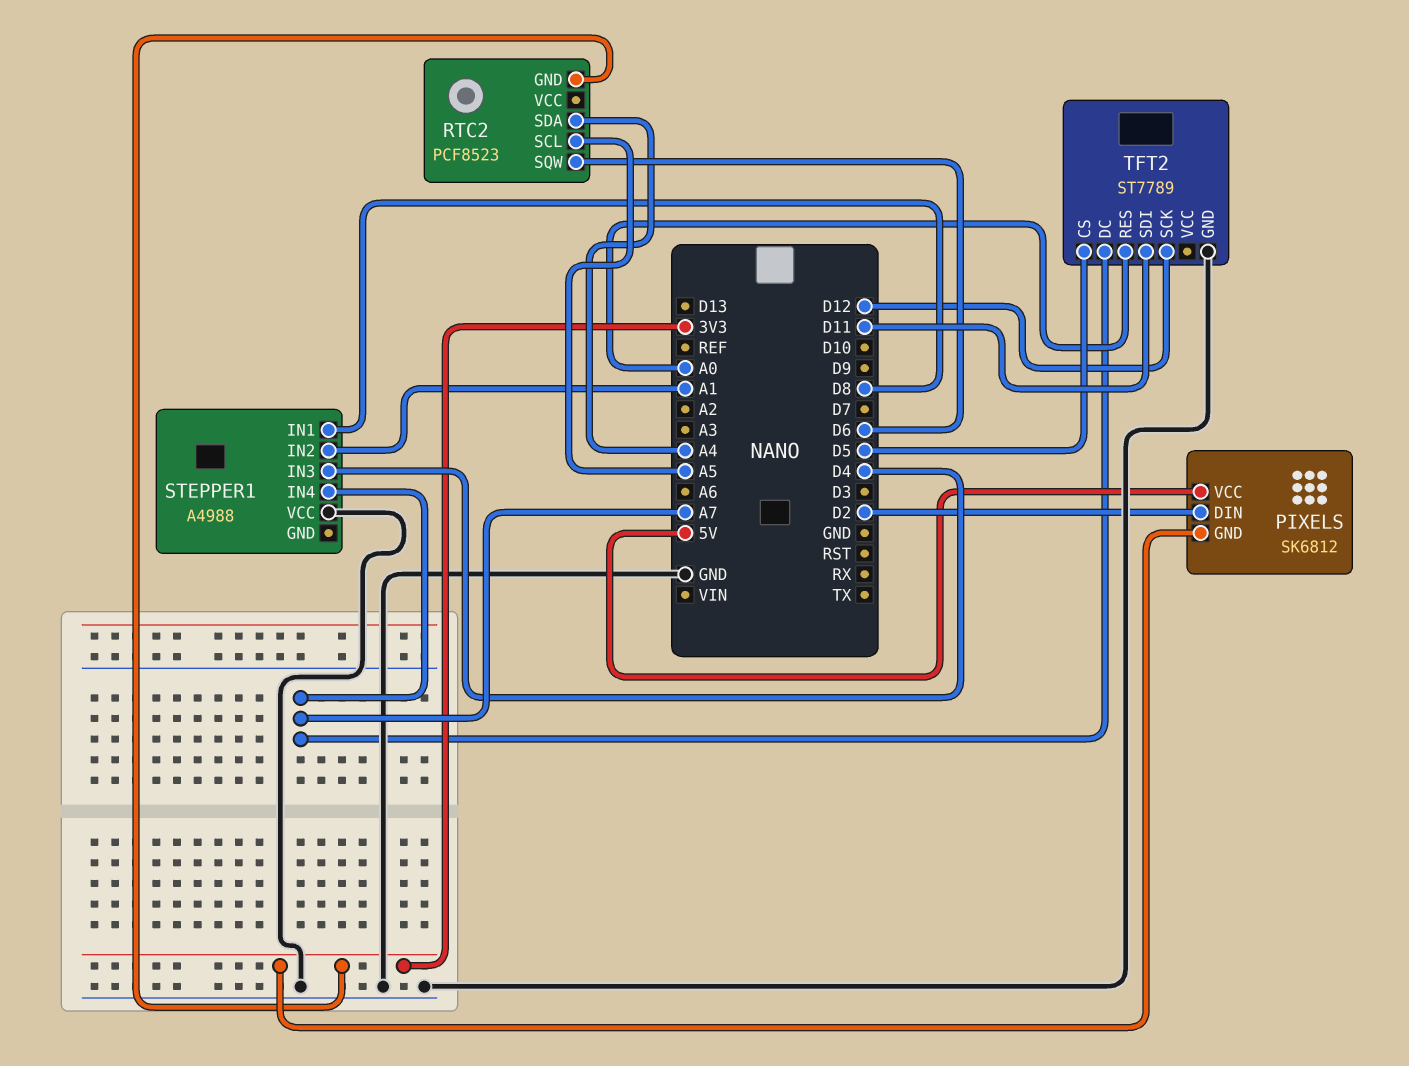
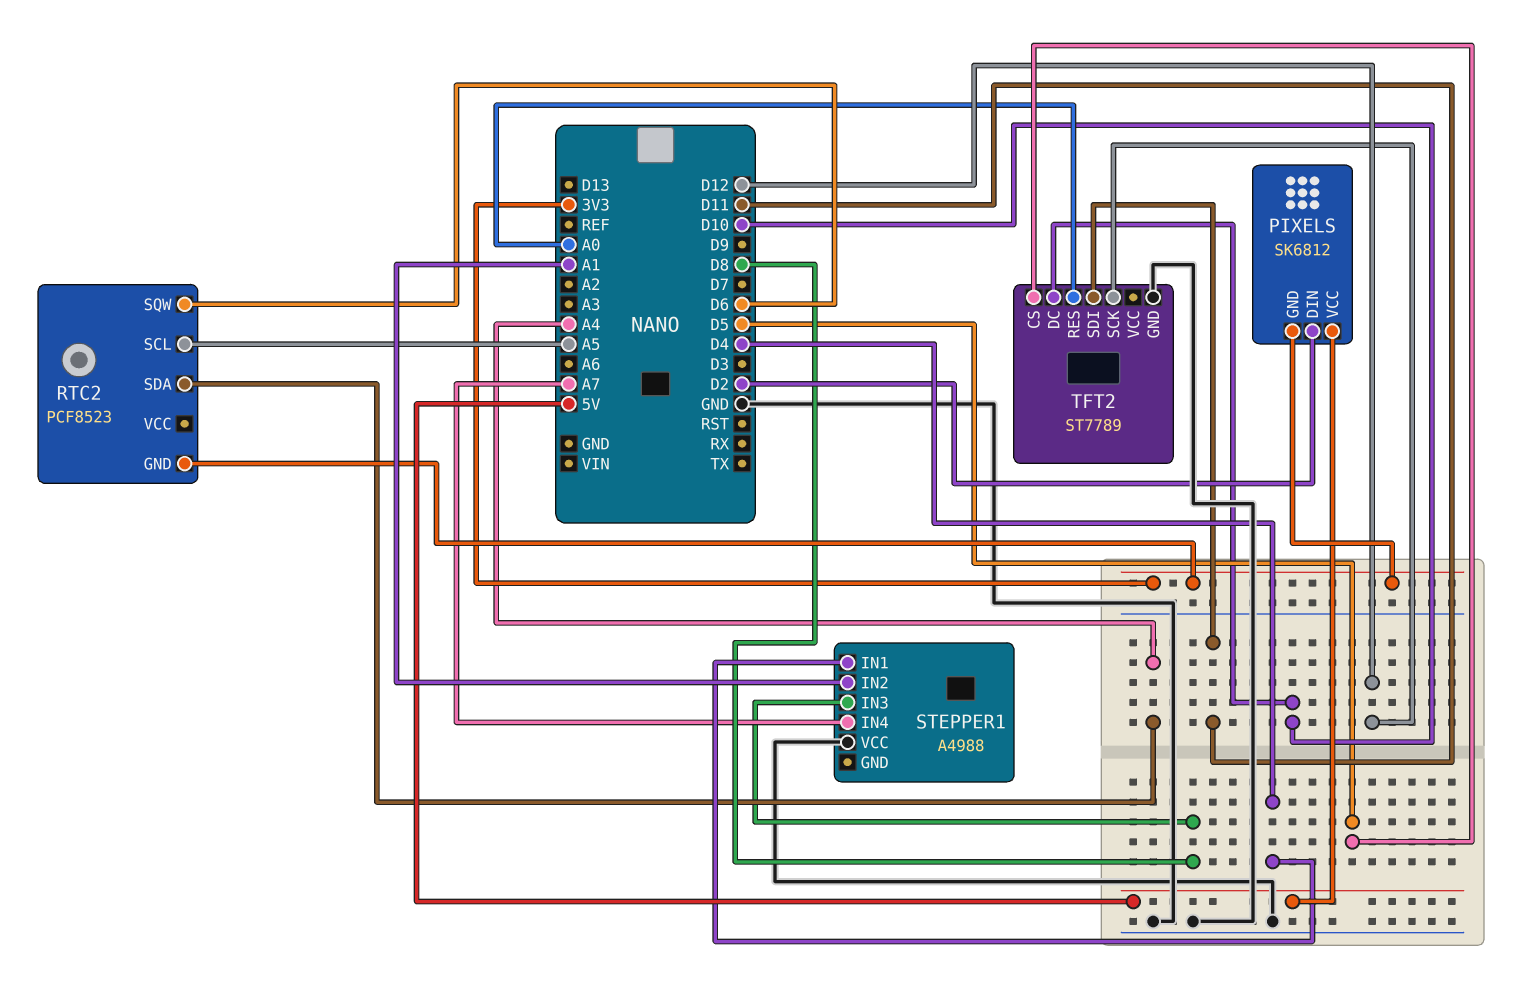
STEPPER1 pin IN1: D8 -> D4
STEPPER1 pin IN3: D4 -> D8
TFT2 pin DC: A7 -> D10

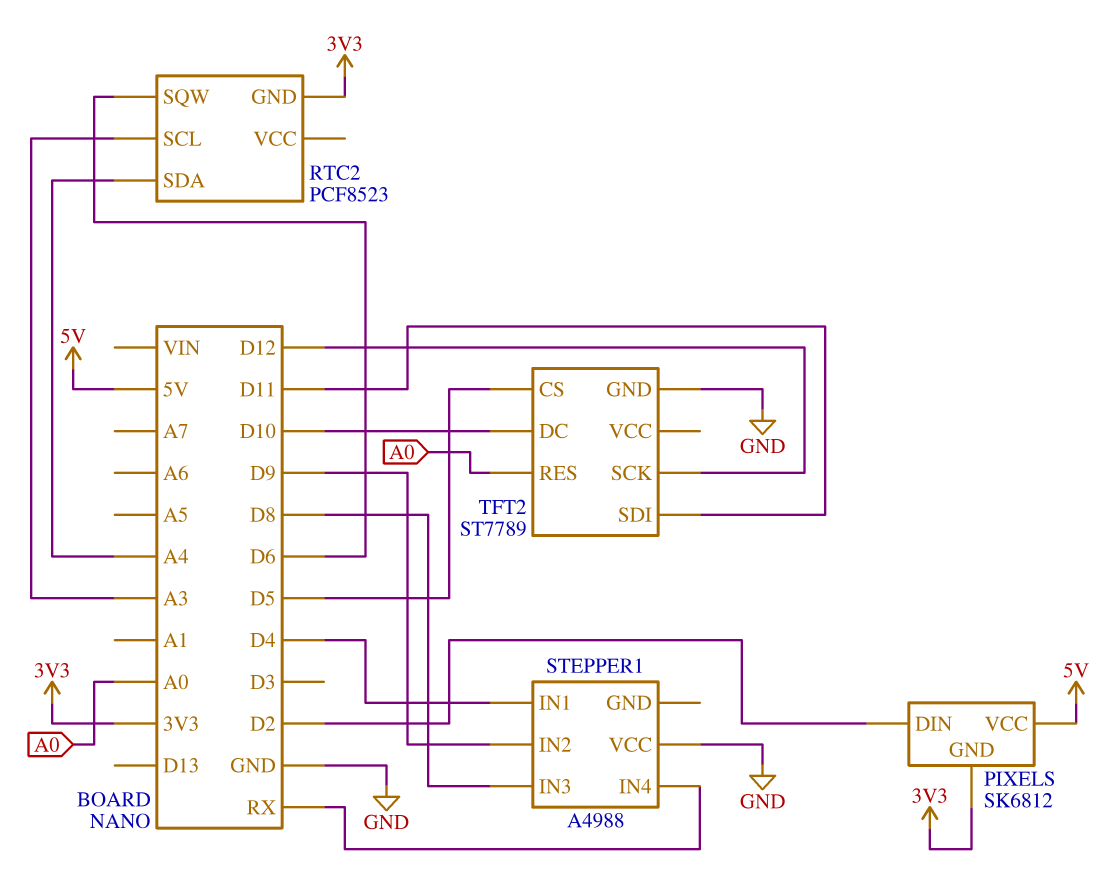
RTC2 pin SCL: A5 -> A3
STEPPER1 pin IN2: A1 -> D9
STEPPER1 pin IN4: A7 -> RX

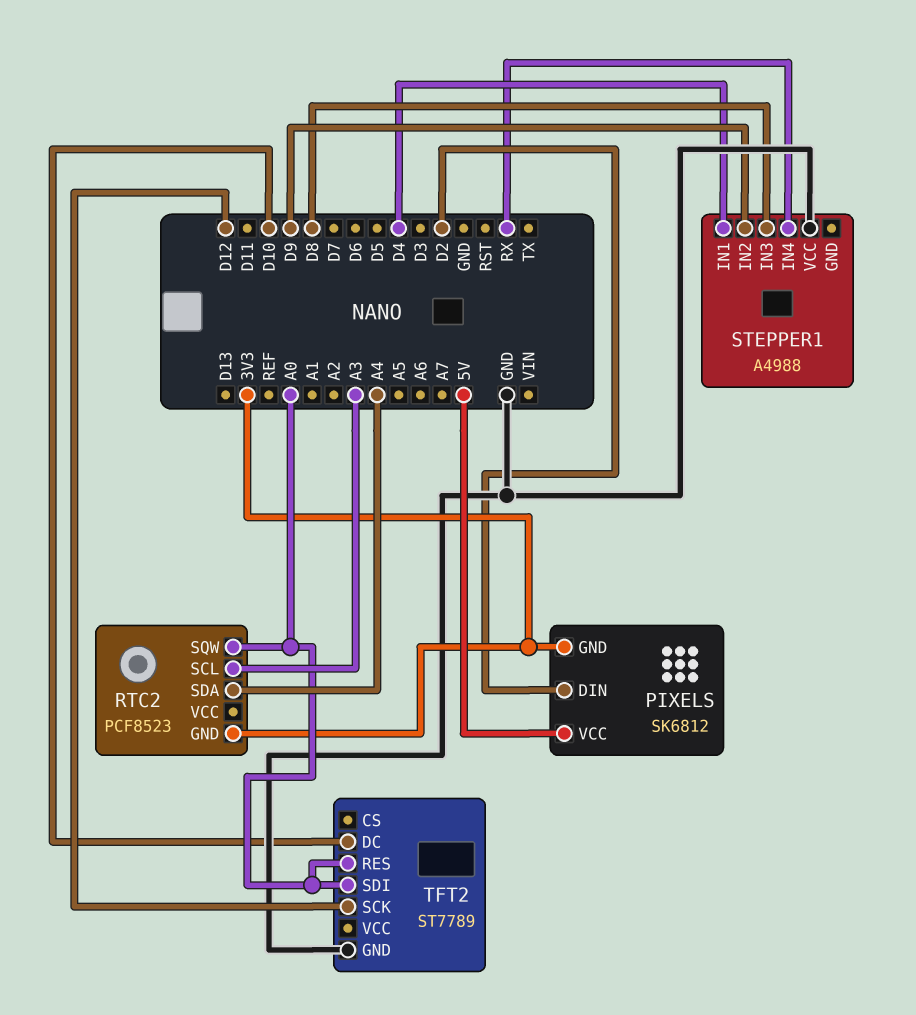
RTC2 pin SQW: D6 -> A0
TFT2 pin CS: D5 -> none
TFT2 pin SDI: D11 -> A0

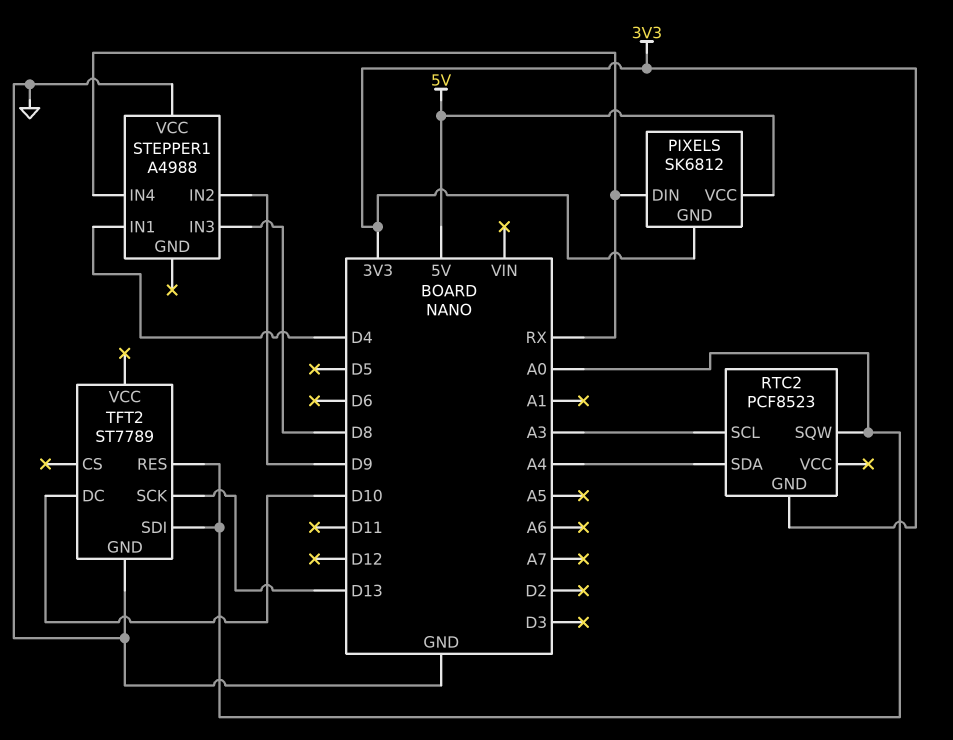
PIXELS pin DIN: D2 -> RX
TFT2 pin SCK: D12 -> D13

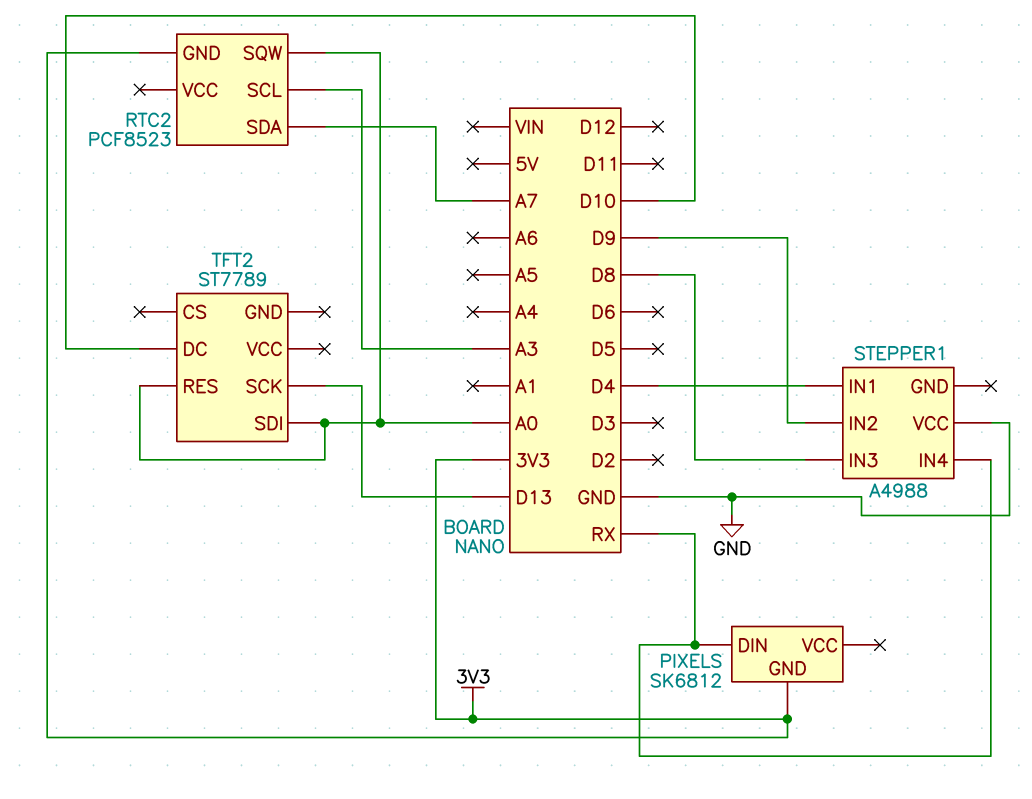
PIXELS pin VCC: 5V -> none
RTC2 pin SDA: A4 -> A7
TFT2 pin GND: GND -> none

